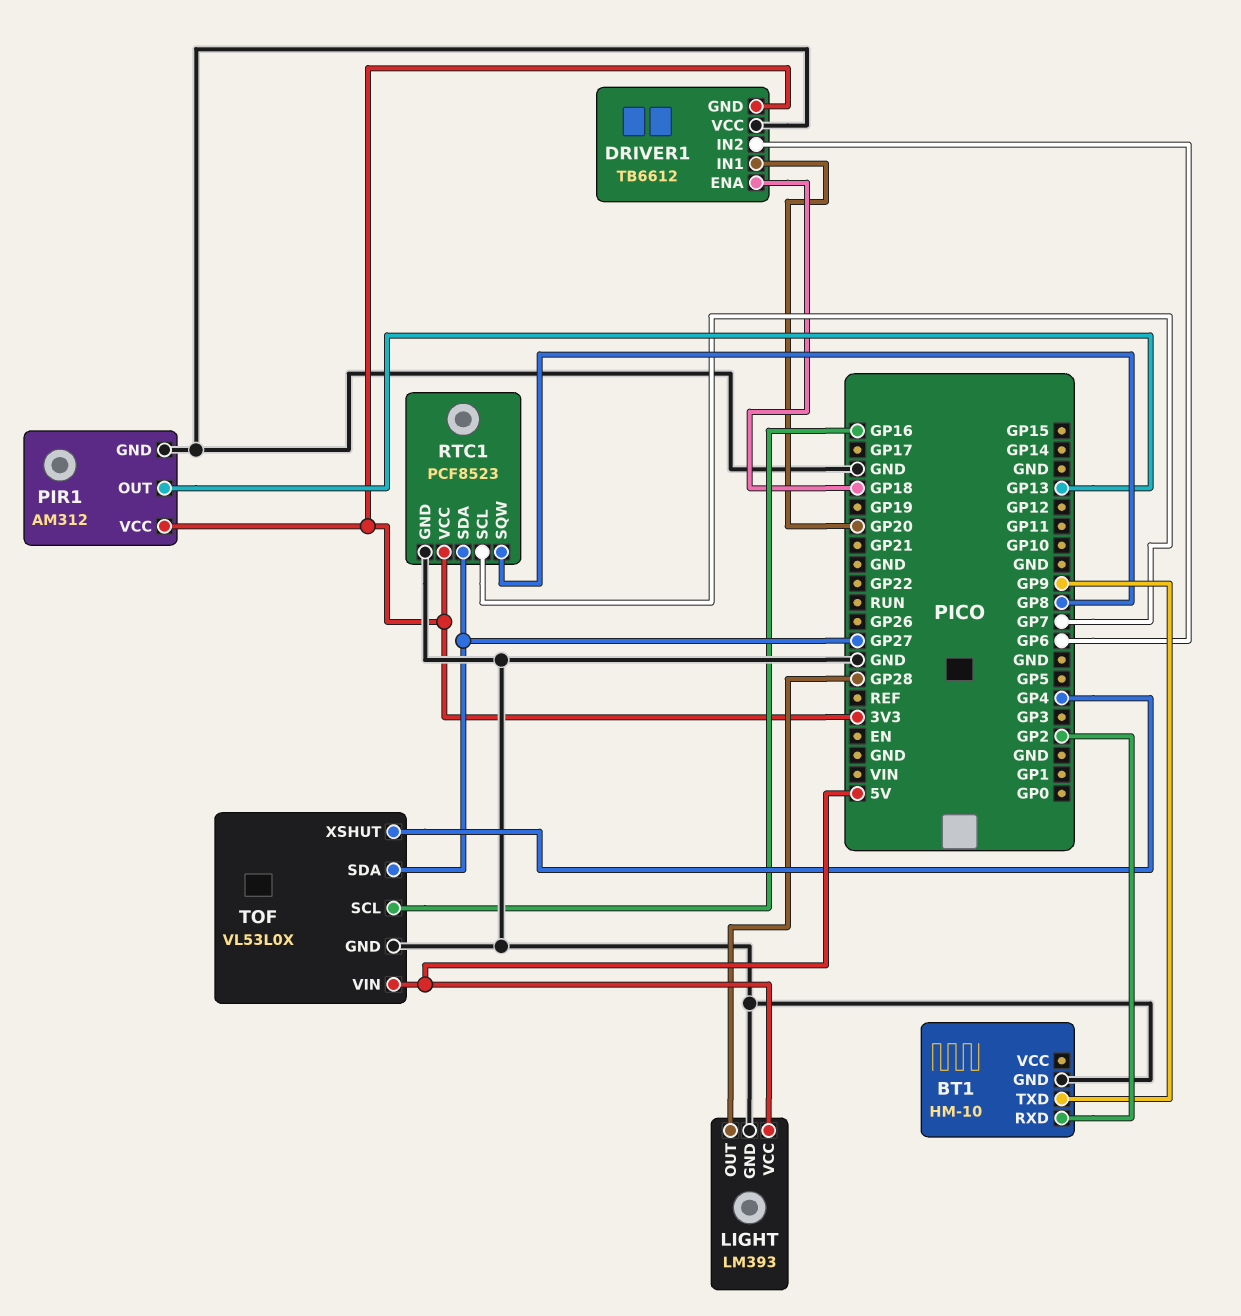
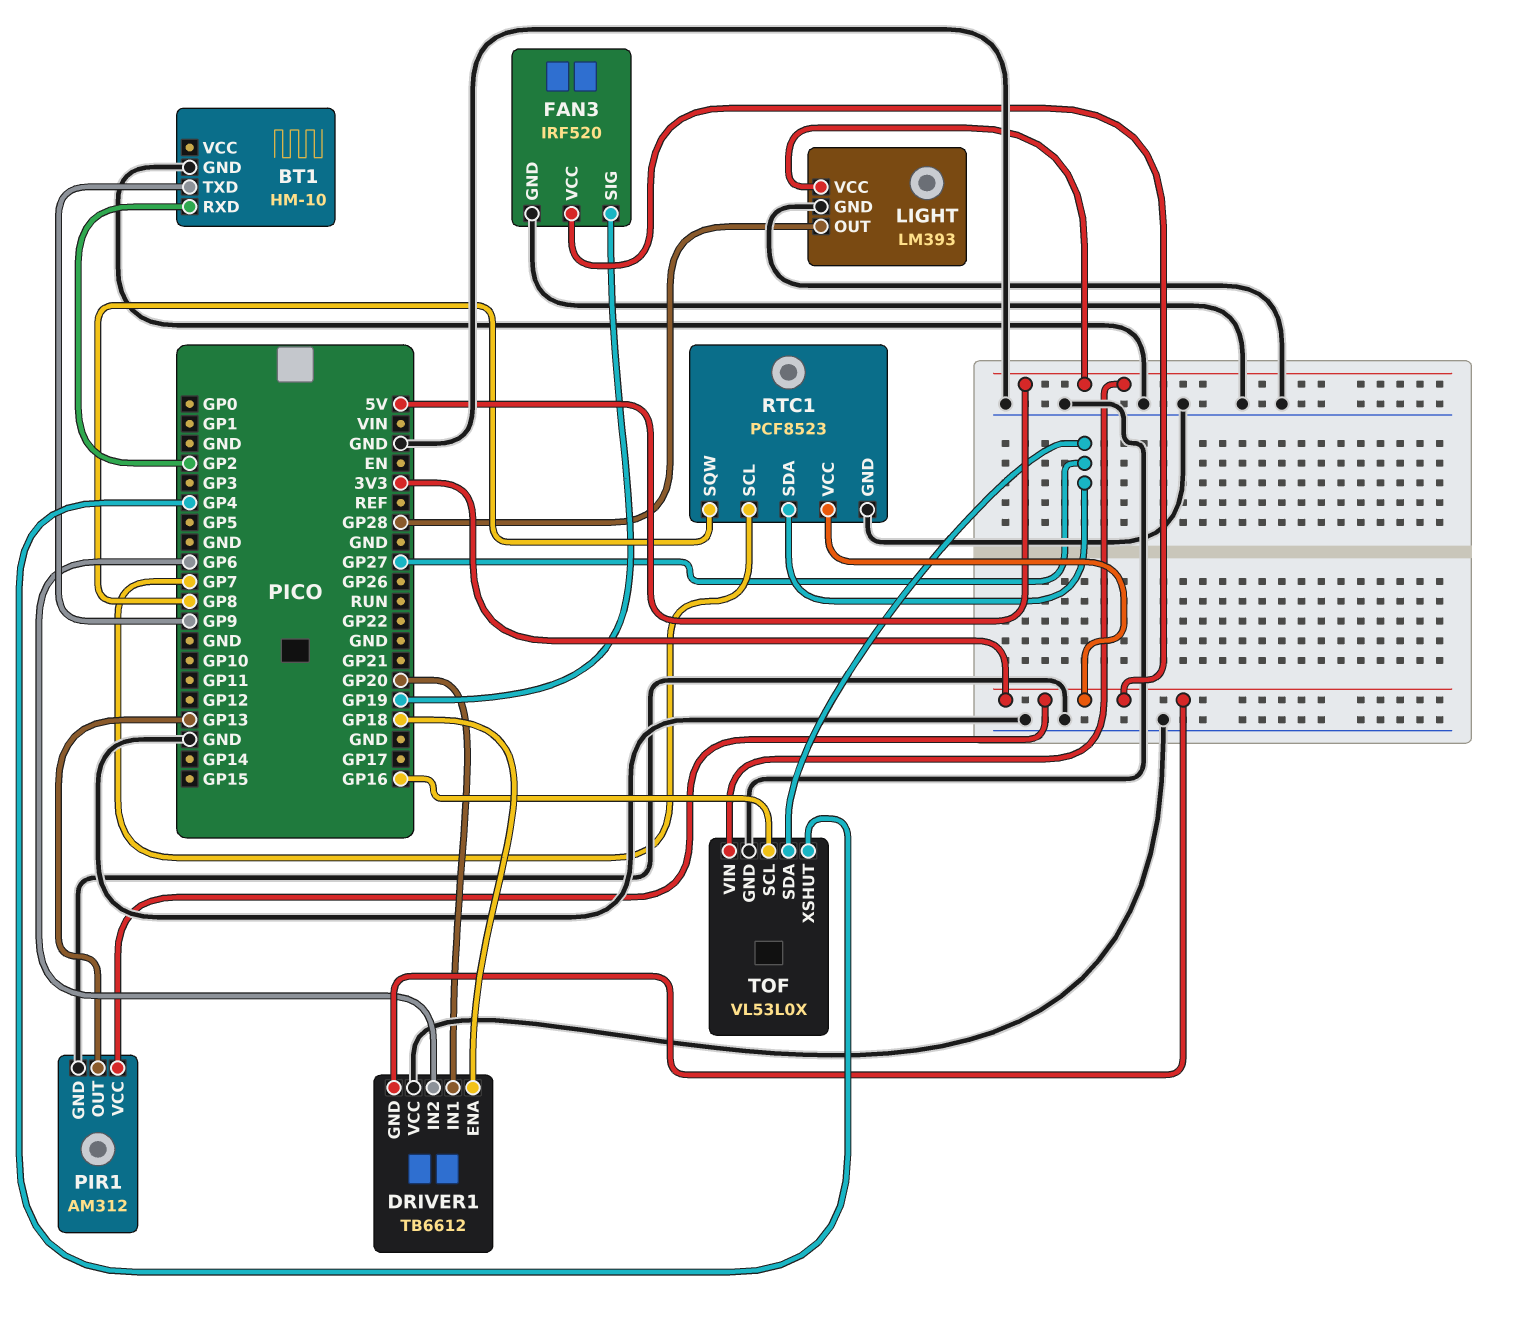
FAN3: none -> IRF520
FAN3 pin GND: none -> GND
FAN3 pin SIG: none -> GP19
FAN3 pin VCC: none -> 3V3

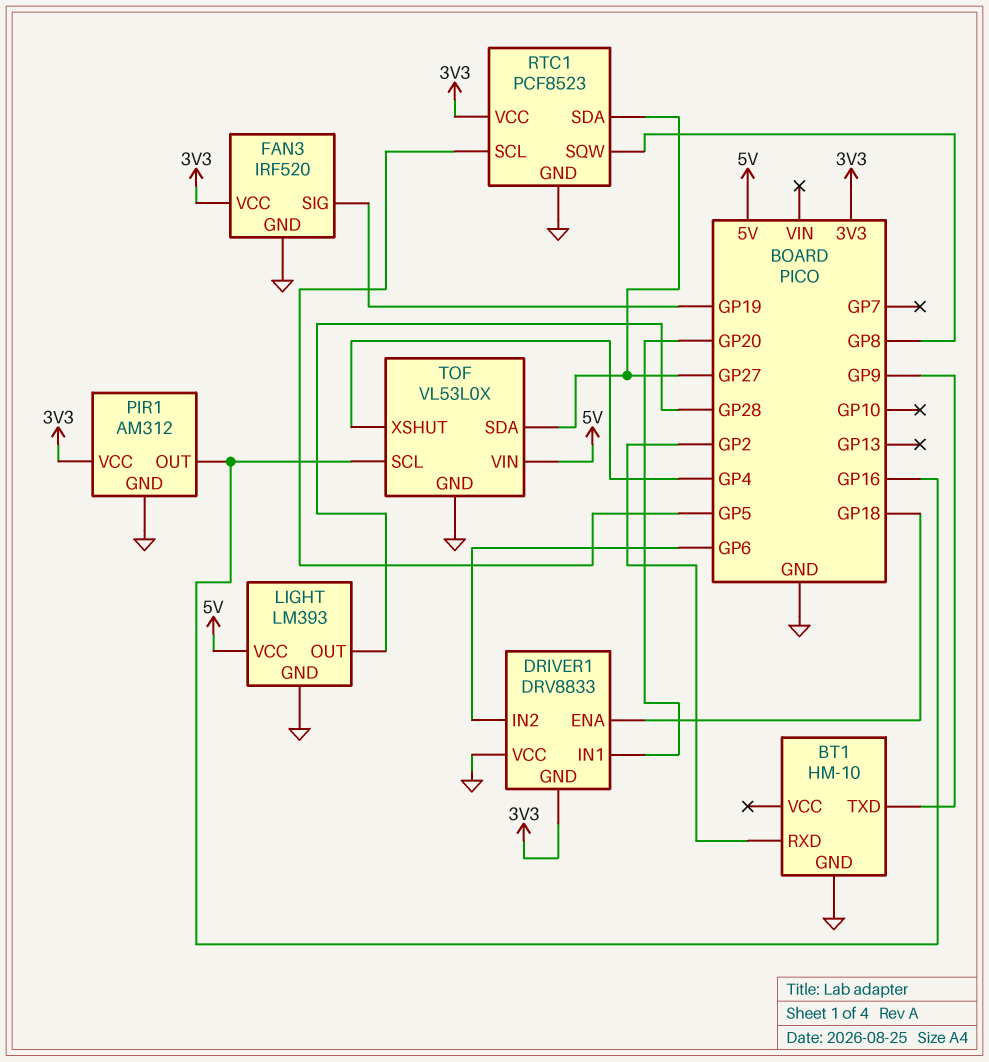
DRIVER1: TB6612 -> DRV8833
PIR1 pin OUT: GP13 -> GP16
RTC1 pin SCL: GP7 -> GP5

